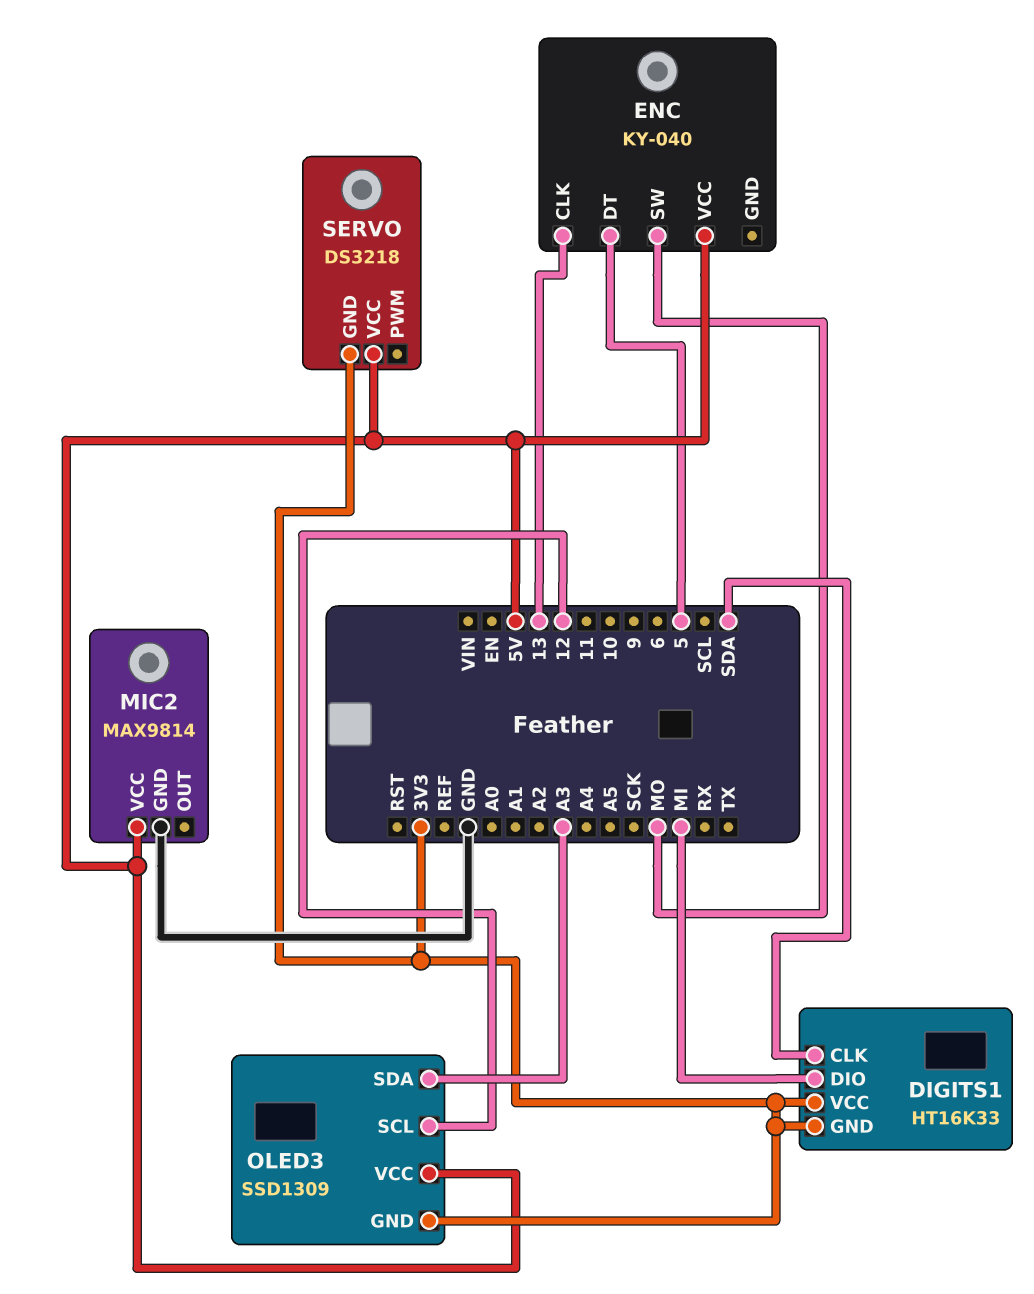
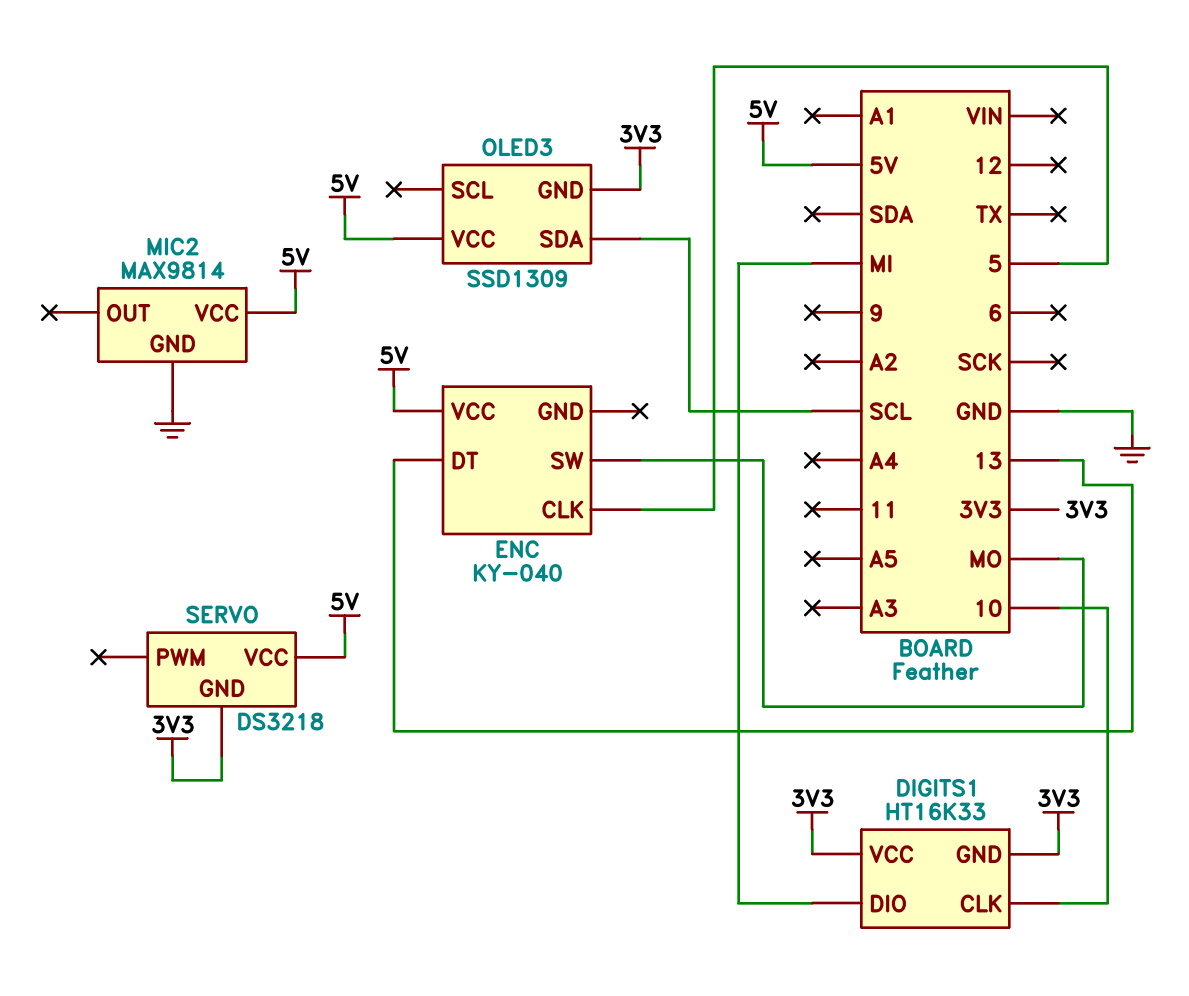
DIGITS1 pin CLK: SDA -> 10
ENC pin CLK: 13 -> 5
ENC pin DT: 5 -> 13
OLED3 pin SCL: 12 -> none
OLED3 pin SDA: A3 -> SCL

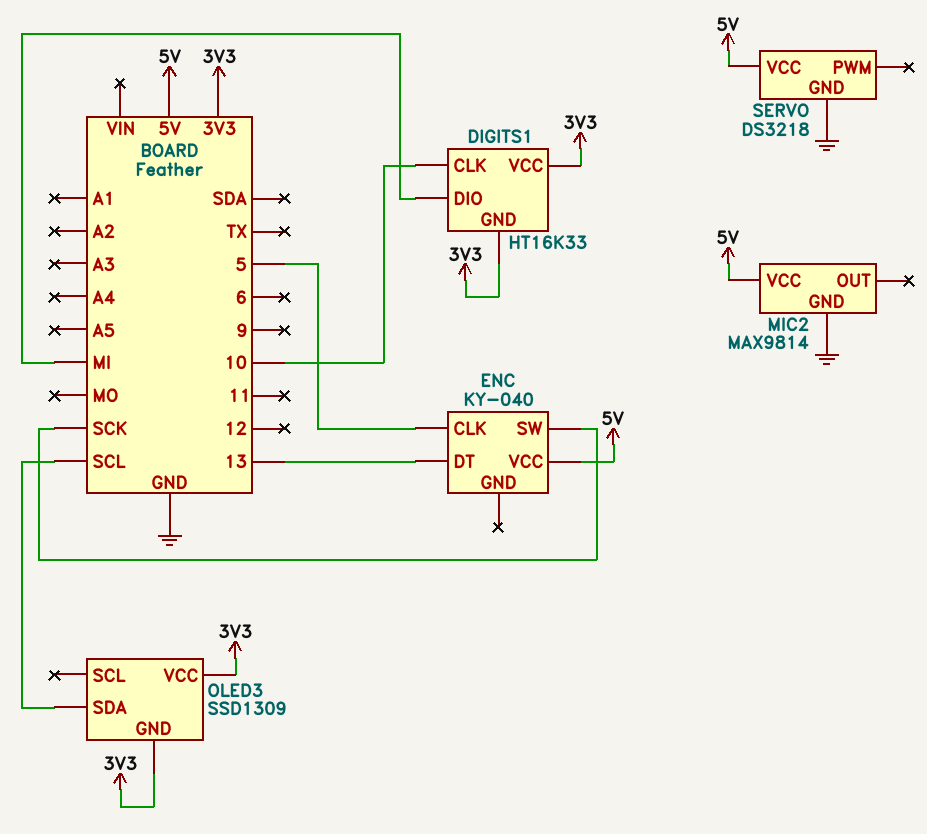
ENC pin SW: MO -> SCK
OLED3 pin VCC: 5V -> 3V3
SERVO pin GND: 3V3 -> GND

